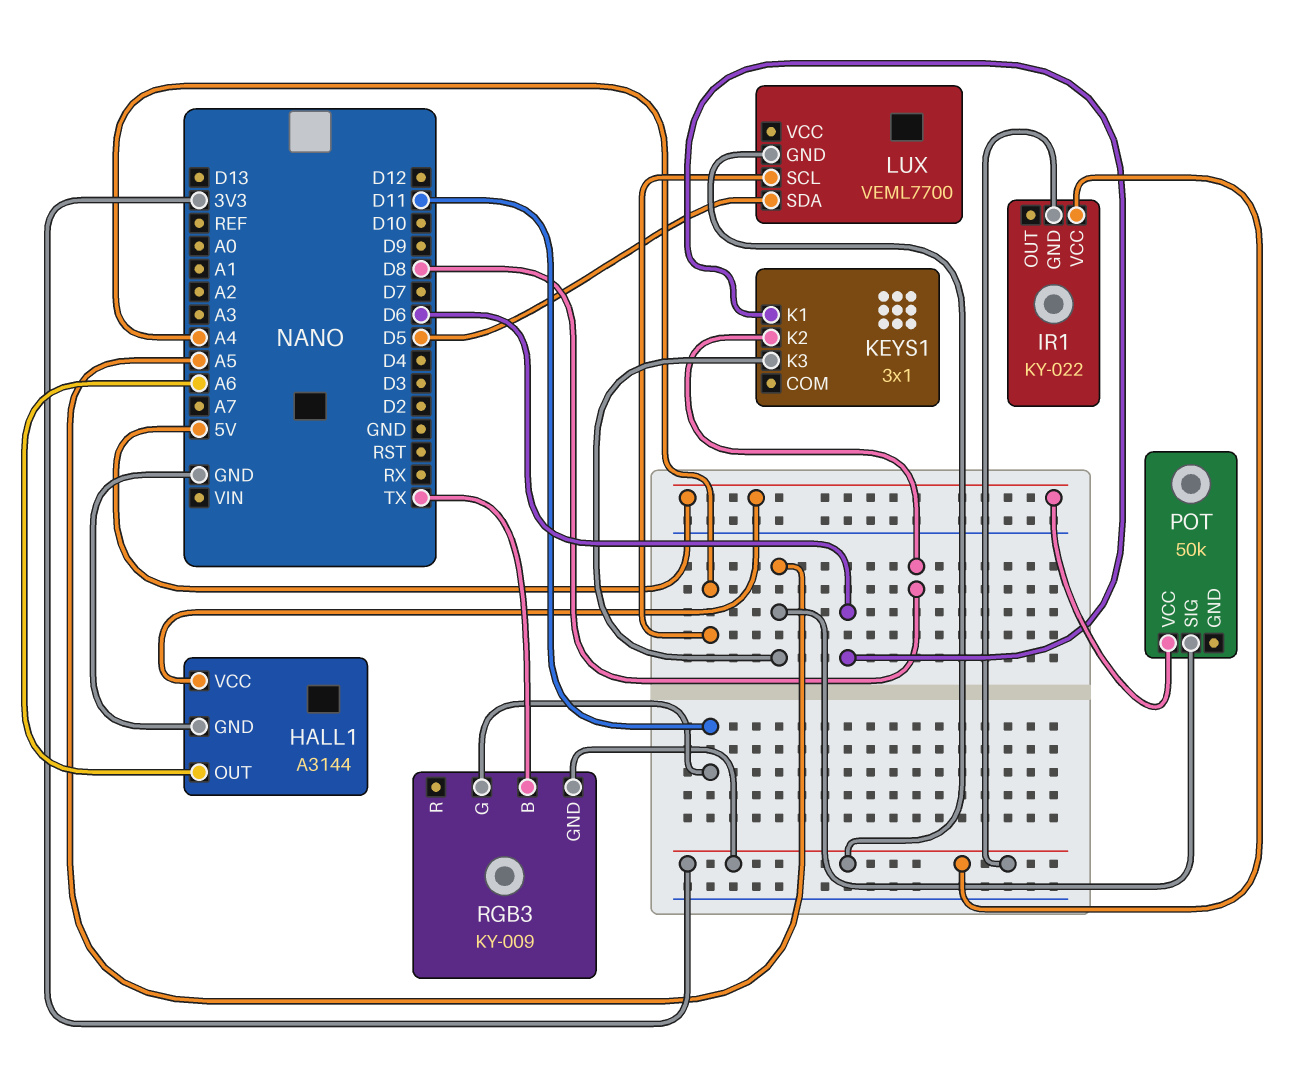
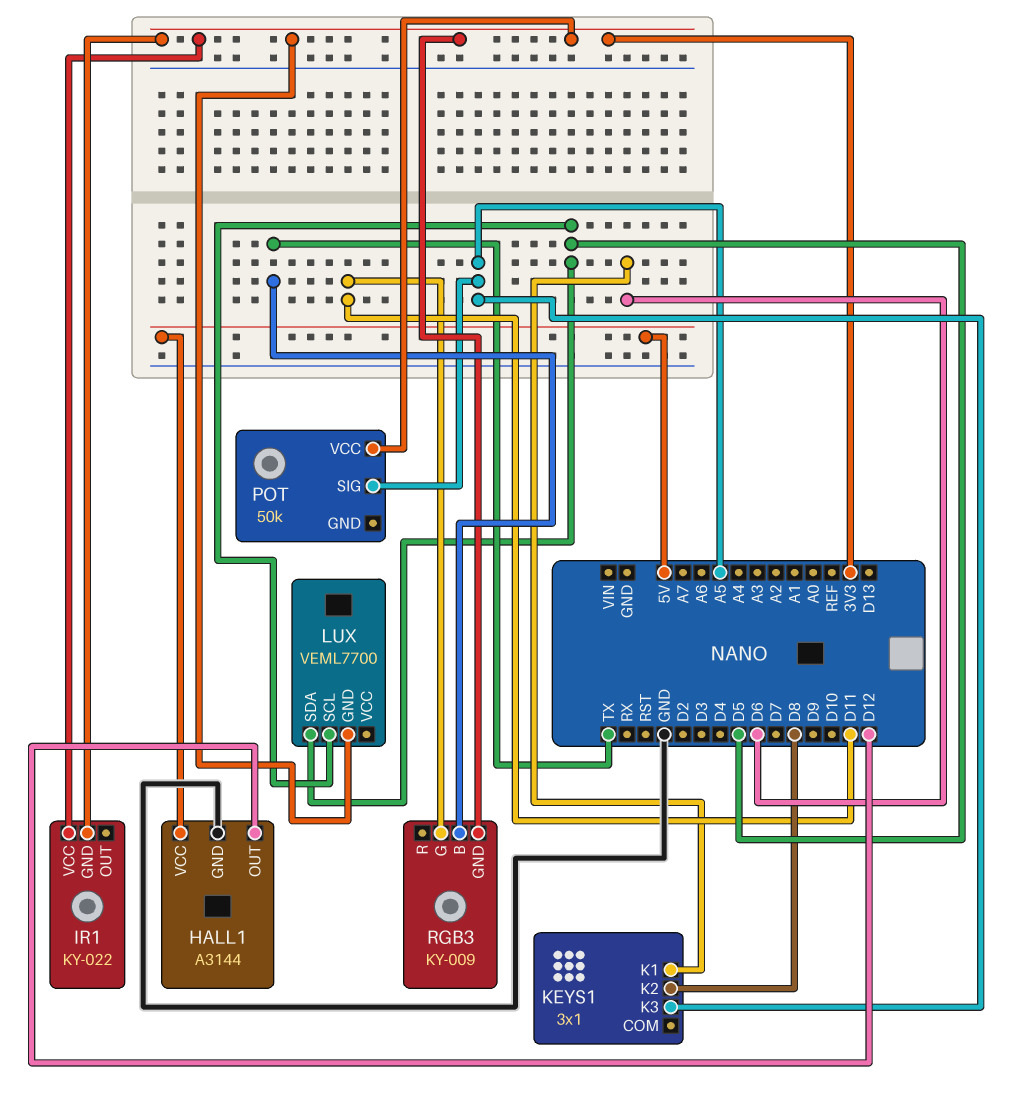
HALL1 pin OUT: A6 -> D12
LUX pin SCL: A4 -> D5
POT pin VCC: 5V -> 3V3

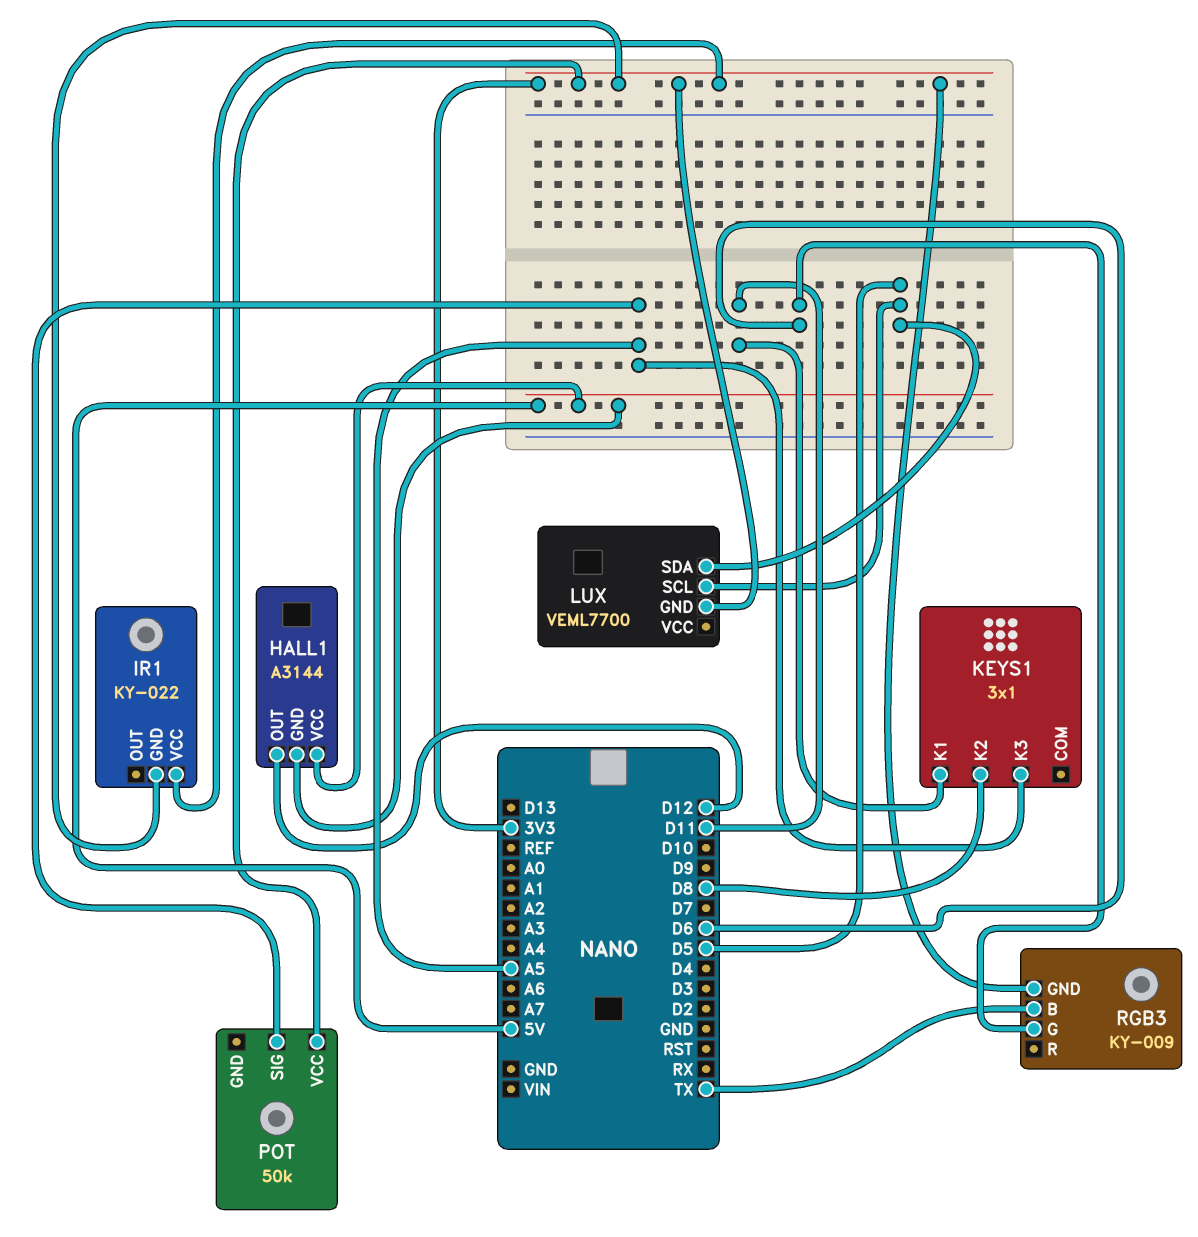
HALL1 pin GND: GND -> 5V
KEYS1 pin K1: D6 -> D11
RGB3 pin G: D11 -> D6

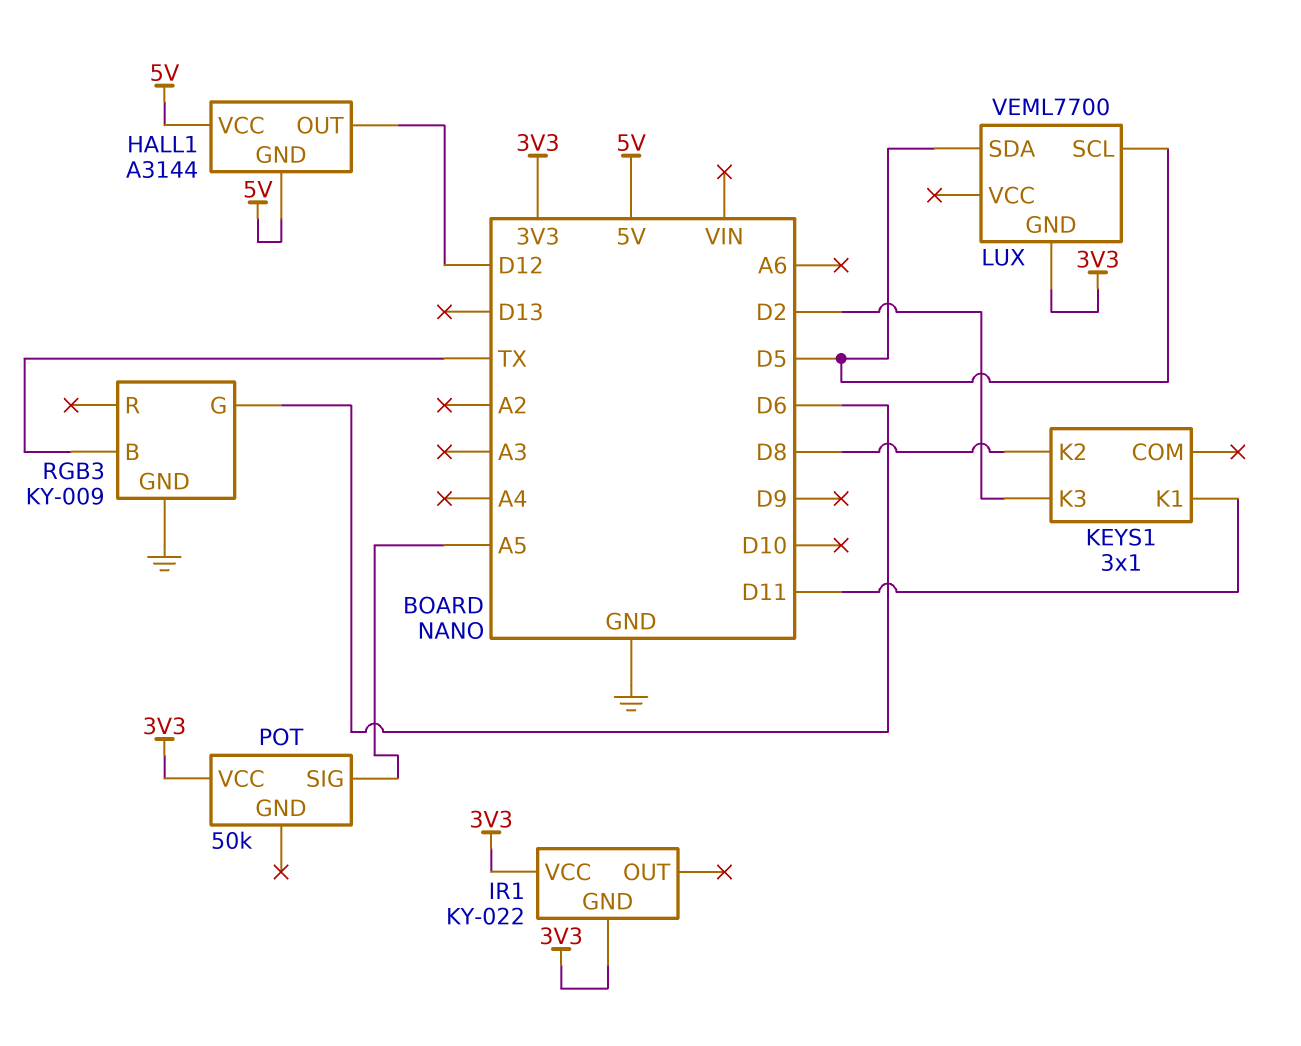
KEYS1 pin K3: A5 -> D2
RGB3 pin GND: 3V3 -> GND

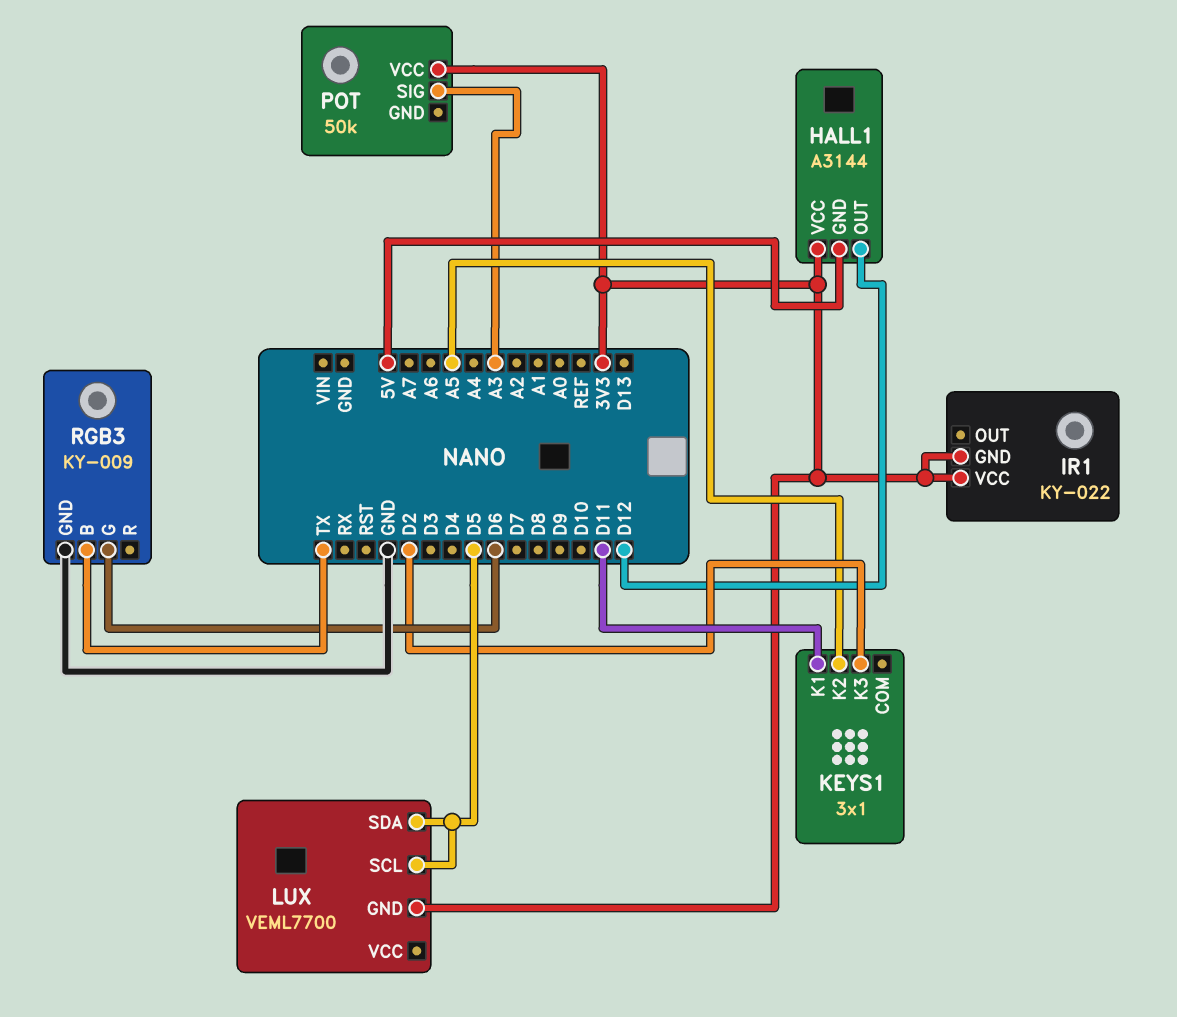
HALL1 pin VCC: 5V -> 3V3
KEYS1 pin K2: D8 -> A5
POT pin SIG: A5 -> A3

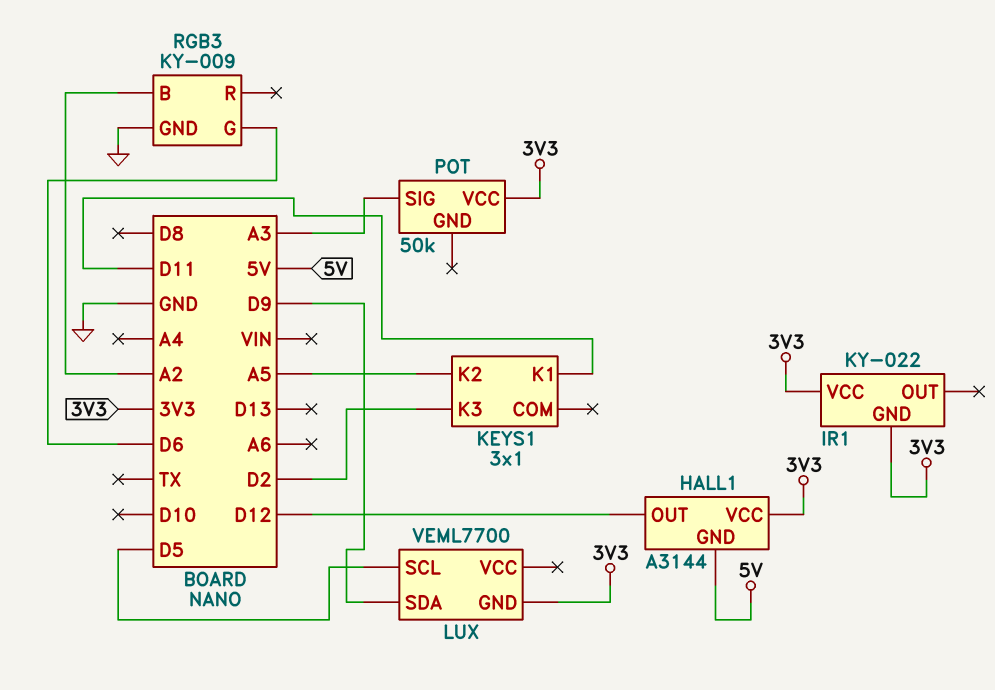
LUX pin SDA: D5 -> D9
RGB3 pin B: TX -> A2

